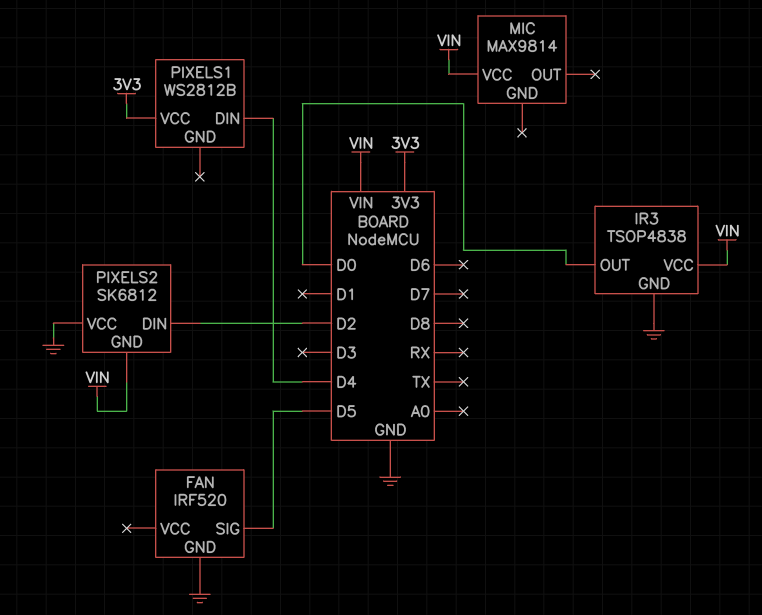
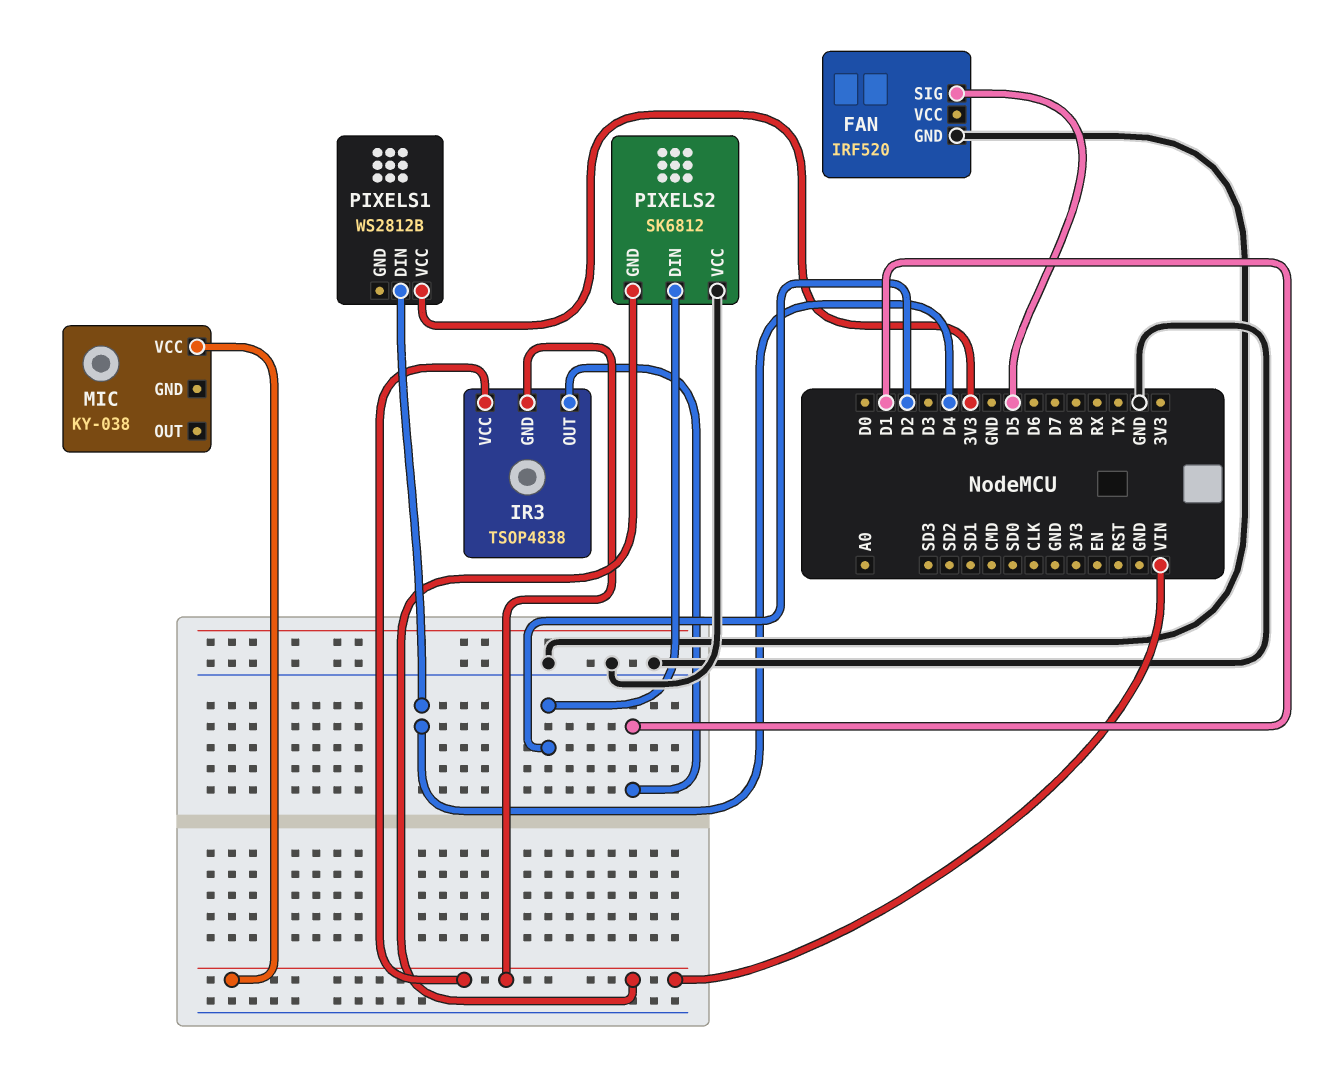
IR3 pin GND: GND -> VIN
IR3 pin OUT: D0 -> D1
MIC: MAX9814 -> KY-038

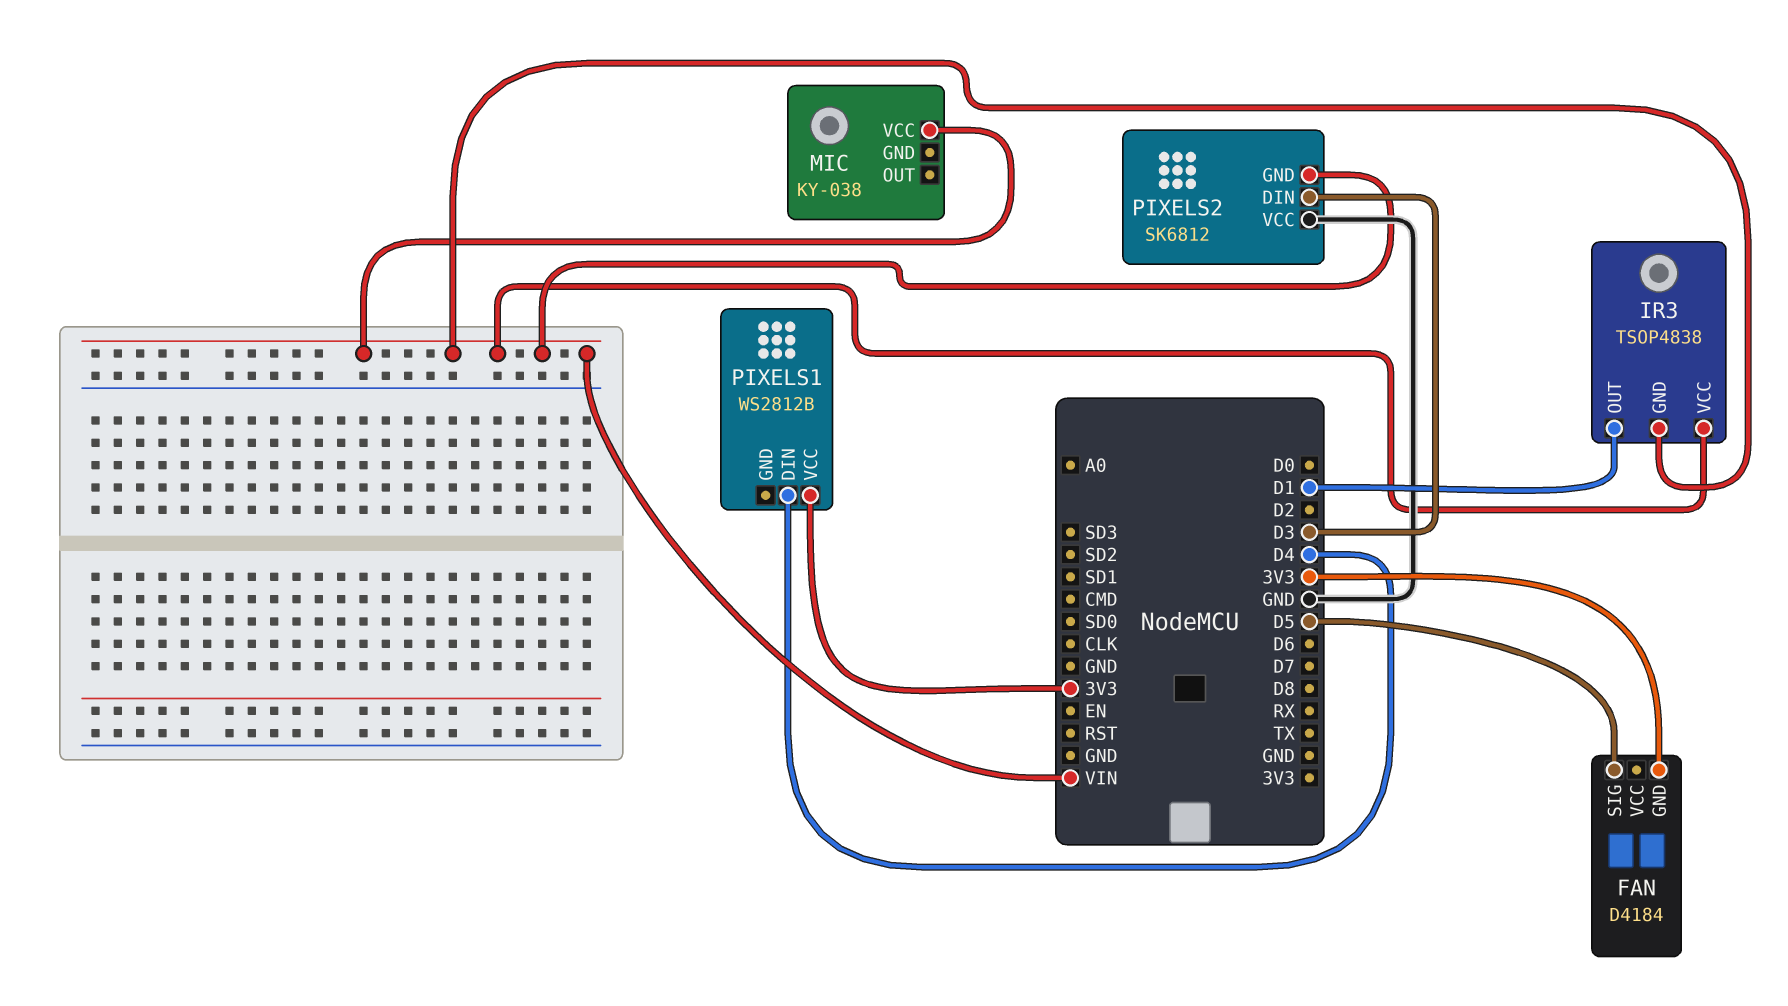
FAN: IRF520 -> D4184
FAN pin GND: GND -> 3V3
PIXELS2 pin DIN: D2 -> D3

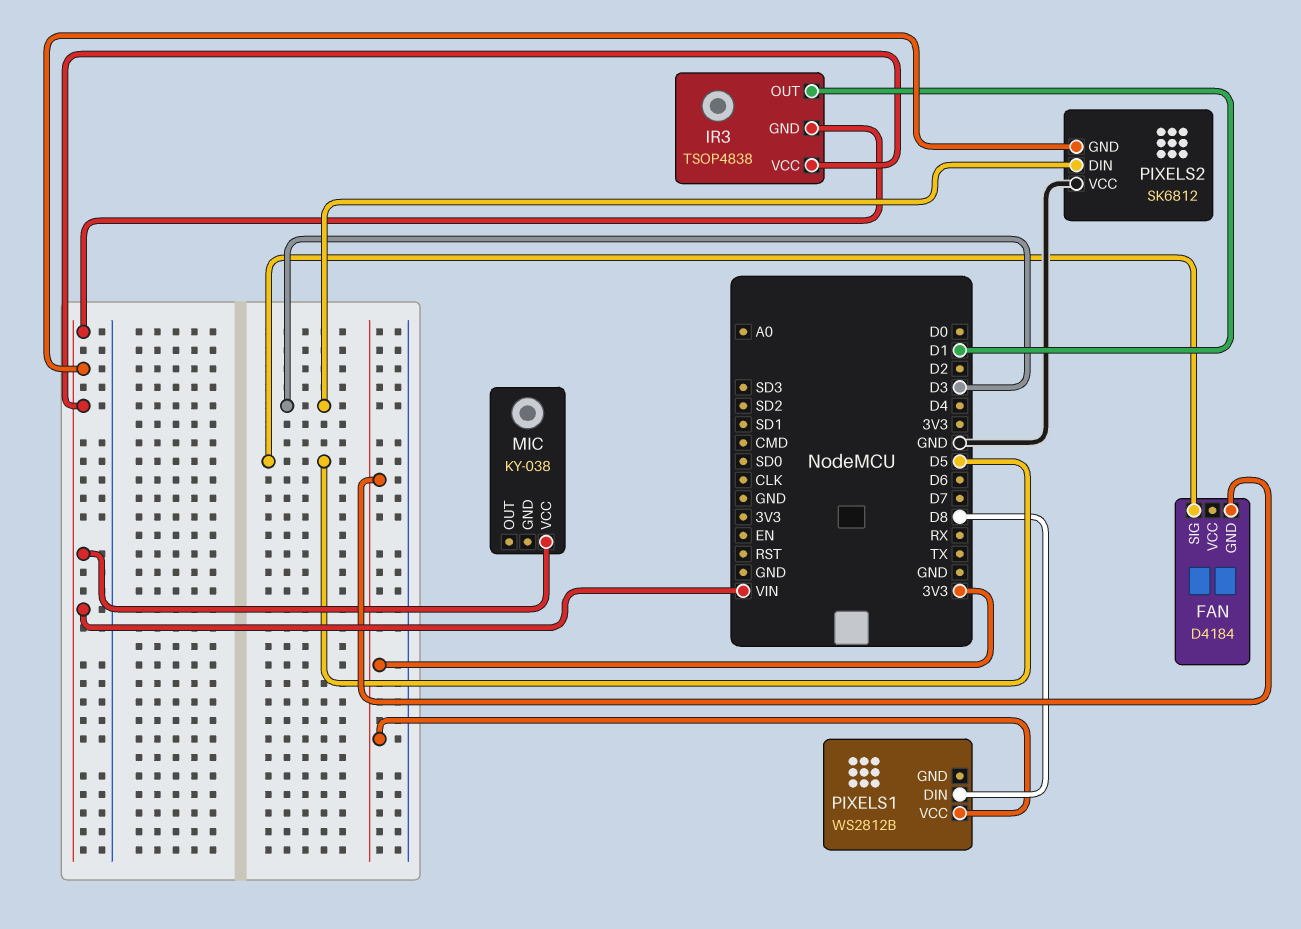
PIXELS1 pin DIN: D4 -> D8

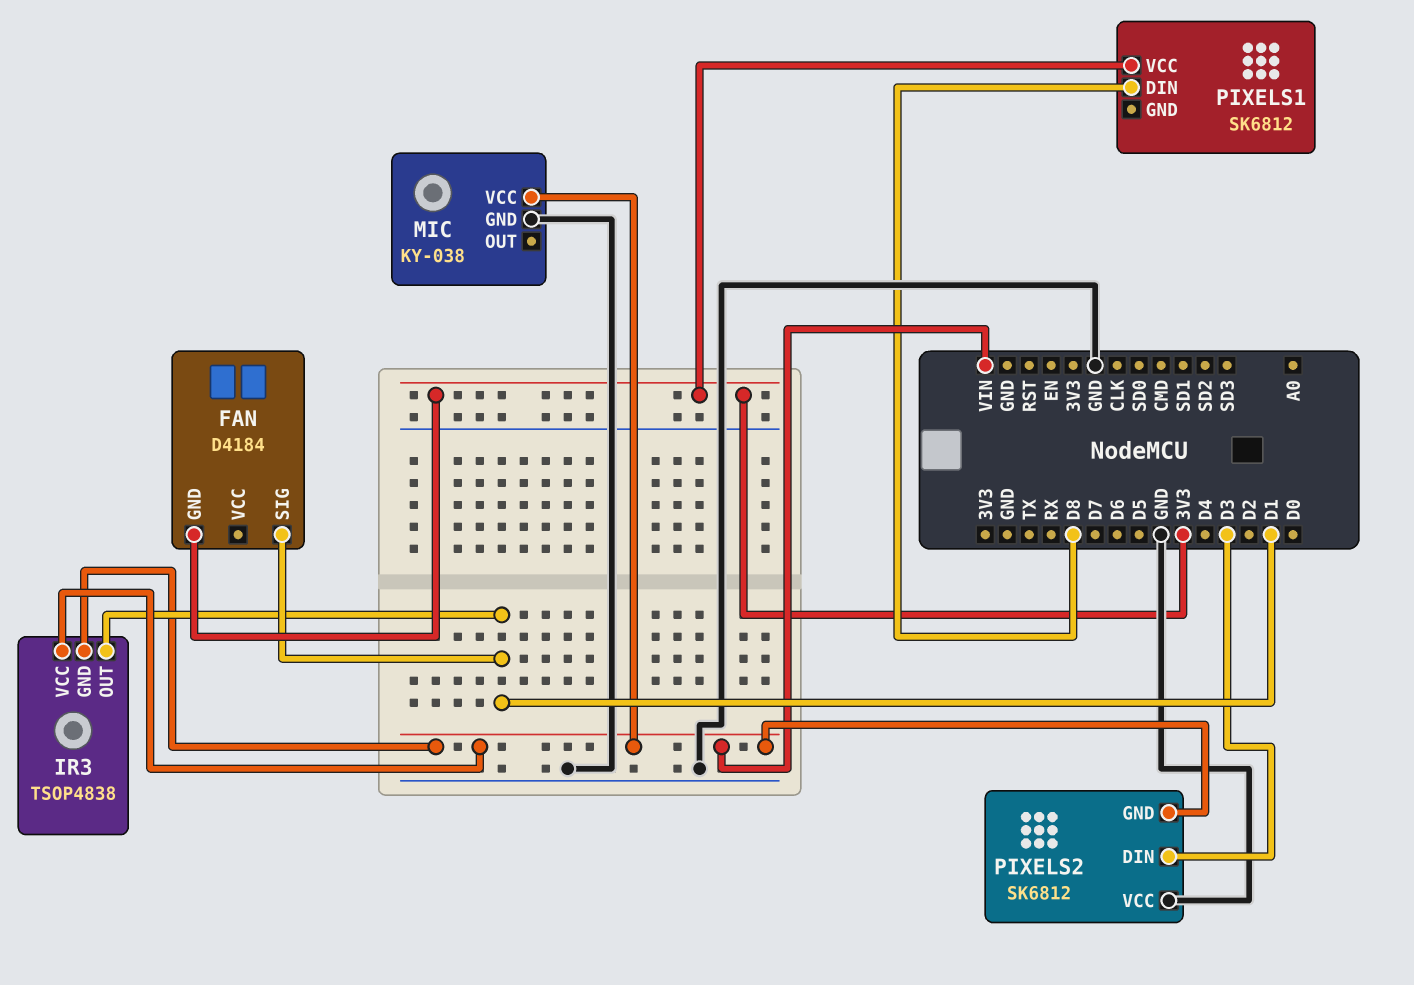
FAN pin SIG: D5 -> D1
MIC pin GND: none -> GND
PIXELS1: WS2812B -> SK6812

